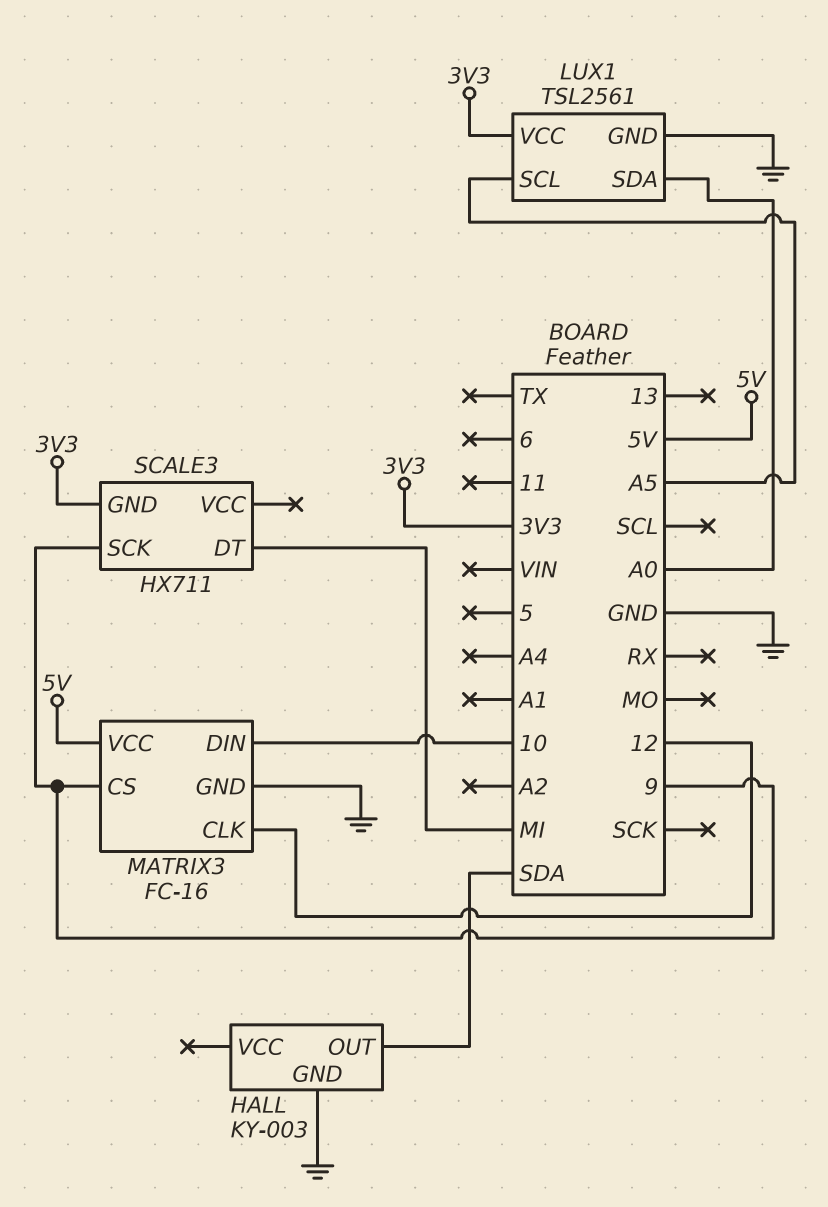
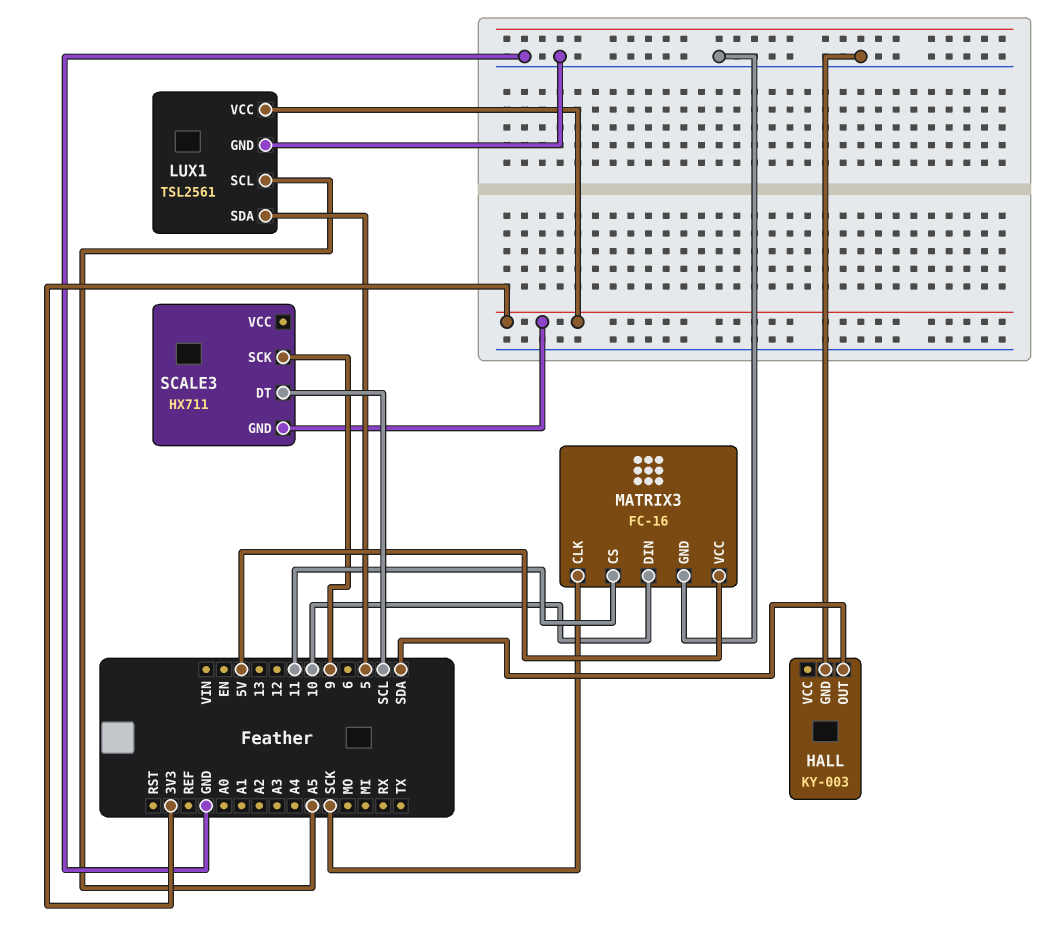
LUX1 pin SDA: A0 -> 5
MATRIX3 pin CLK: 12 -> SCK
MATRIX3 pin CS: 9 -> 11
SCALE3 pin DT: MI -> SCL

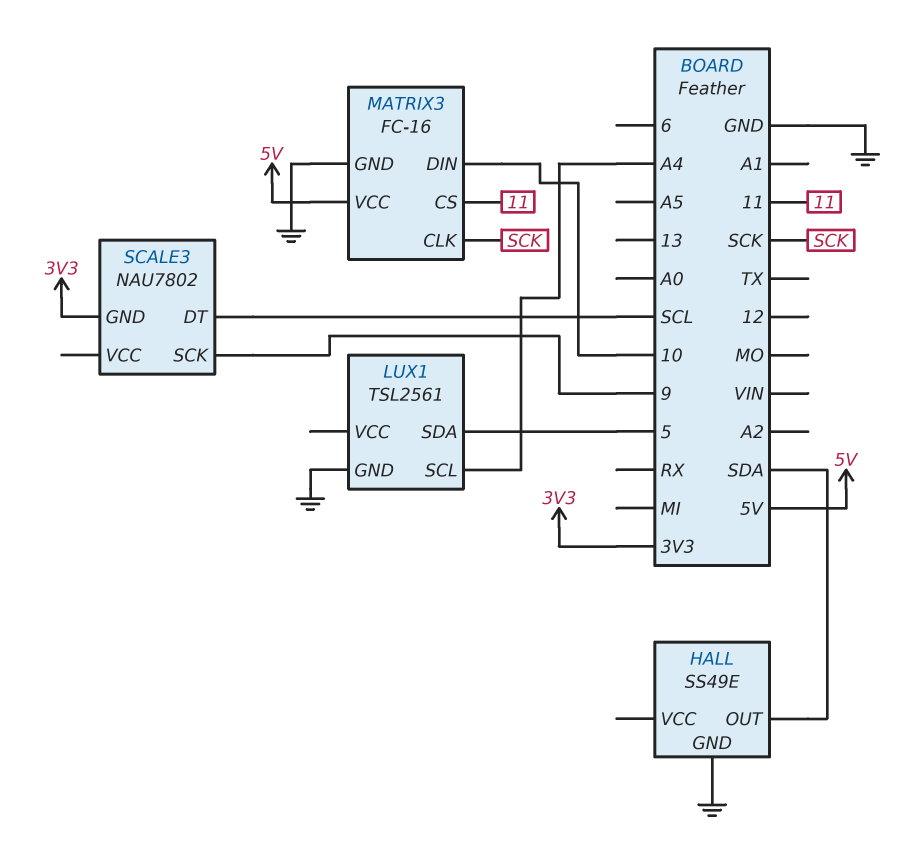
HALL: KY-003 -> SS49E
LUX1 pin SCL: A5 -> A4
LUX1 pin VCC: 3V3 -> none
SCALE3: HX711 -> NAU7802

